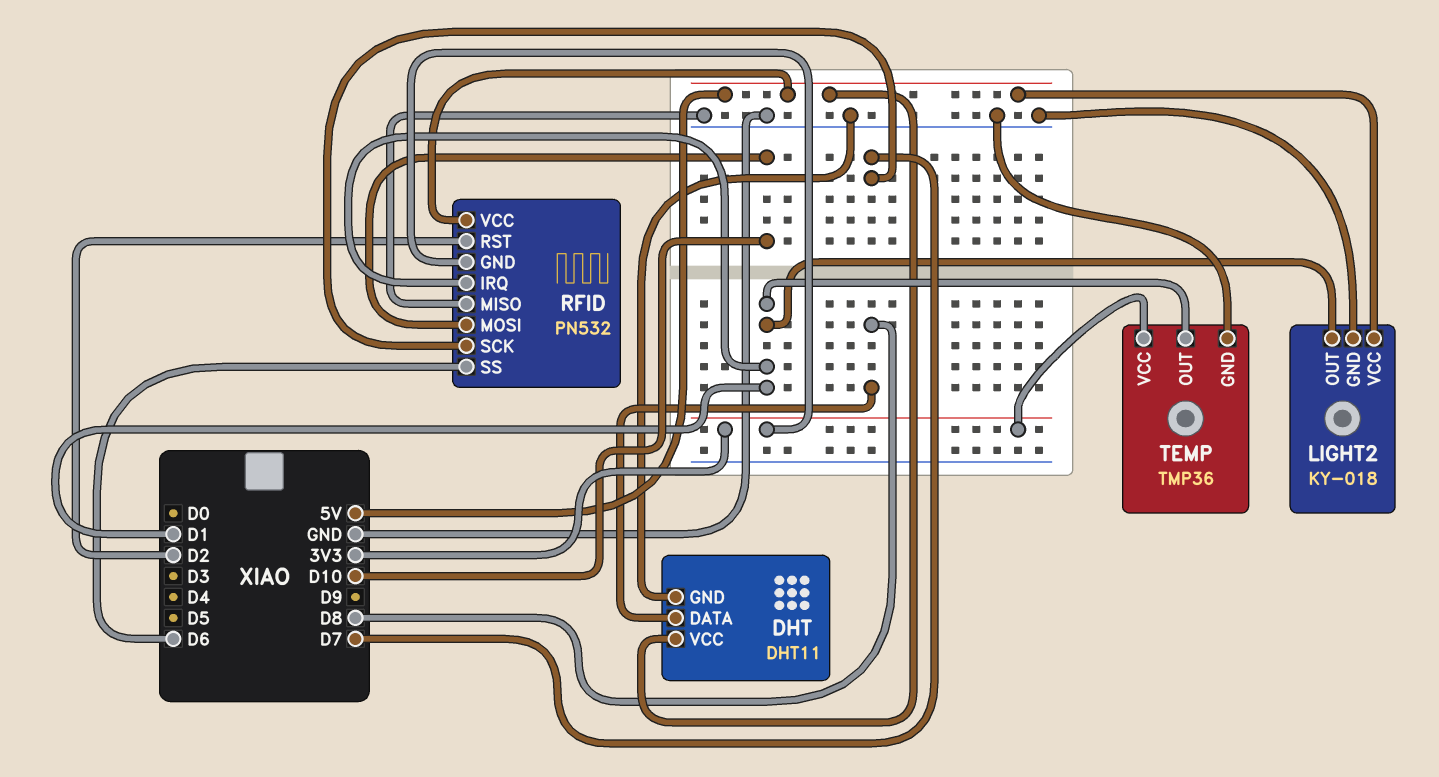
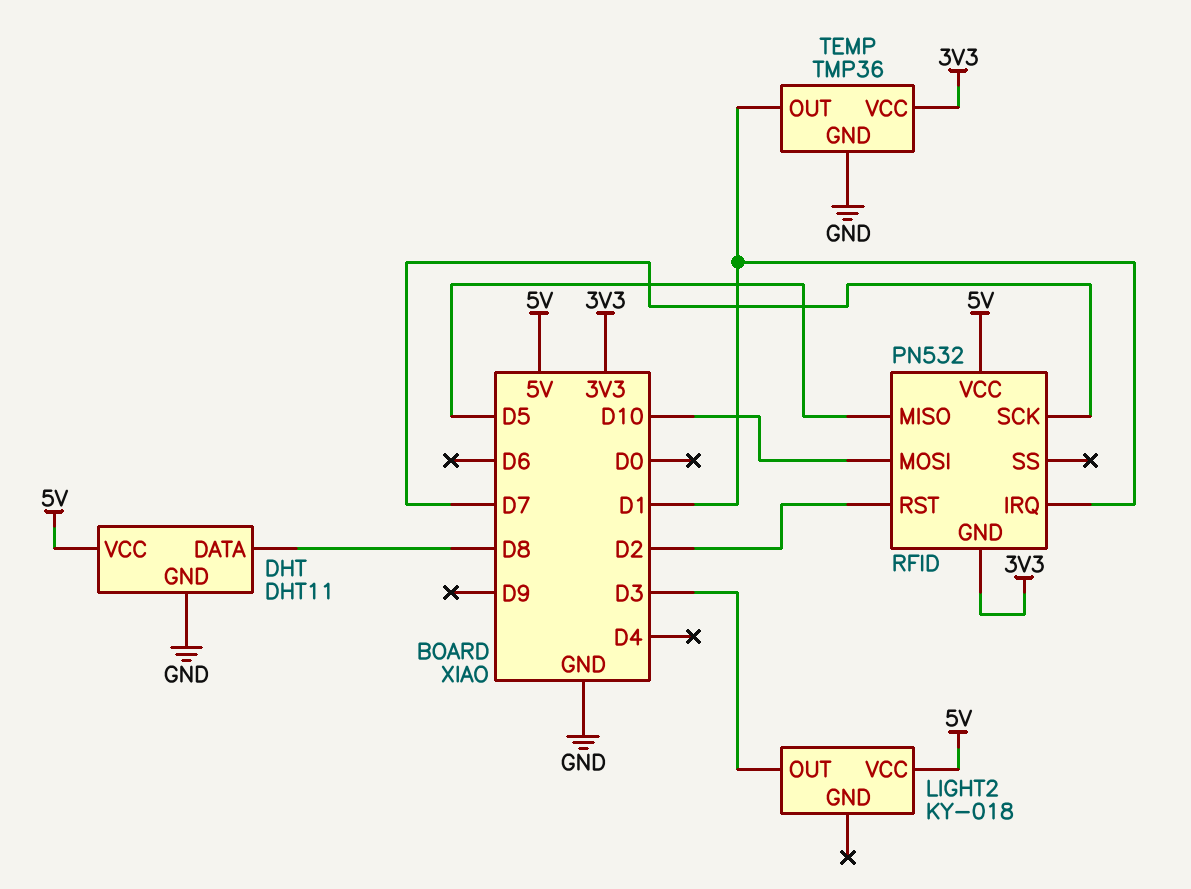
LIGHT2 pin GND: GND -> none
LIGHT2 pin OUT: D1 -> D3
RFID pin MISO: GND -> D5
RFID pin SS: D6 -> none

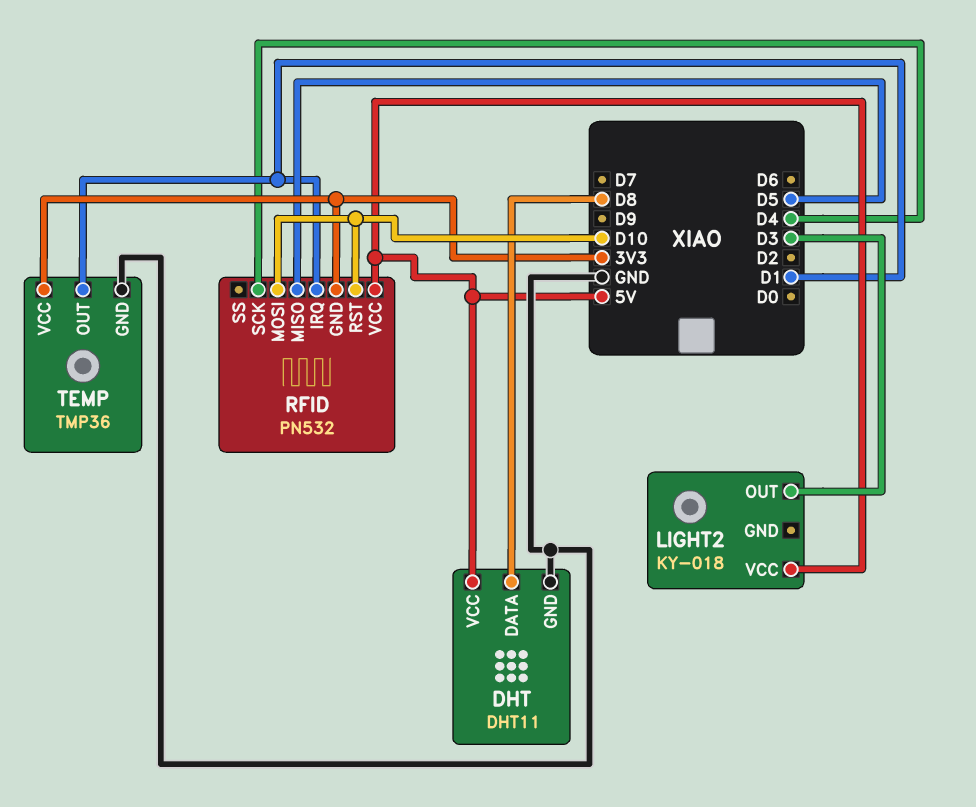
RFID pin RST: D2 -> D10
RFID pin SCK: D7 -> D4

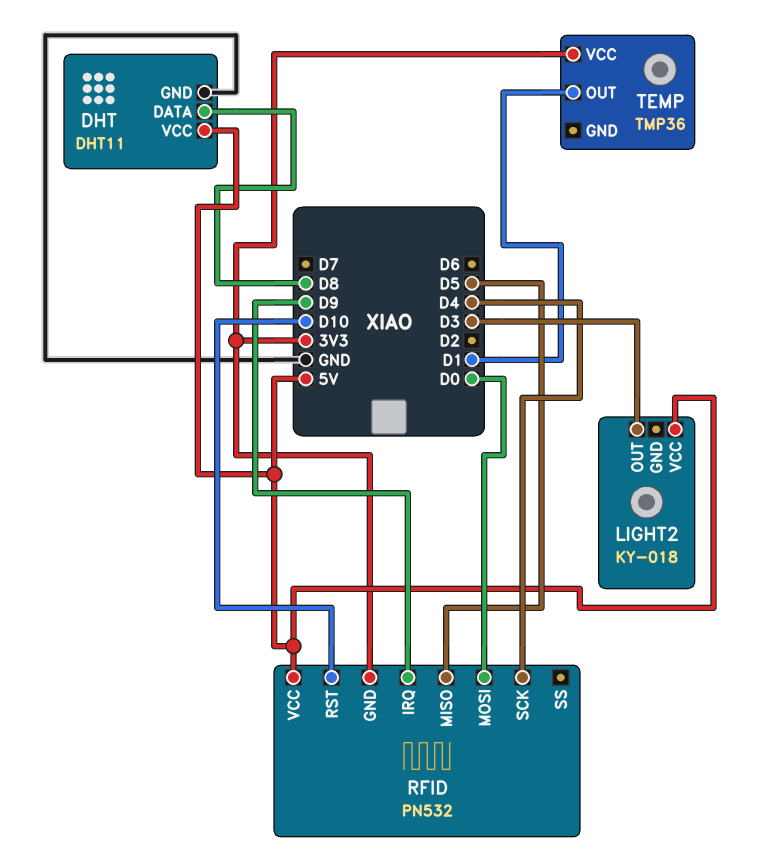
RFID pin IRQ: D1 -> D9
RFID pin MOSI: D10 -> D0
TEMP pin GND: GND -> none

